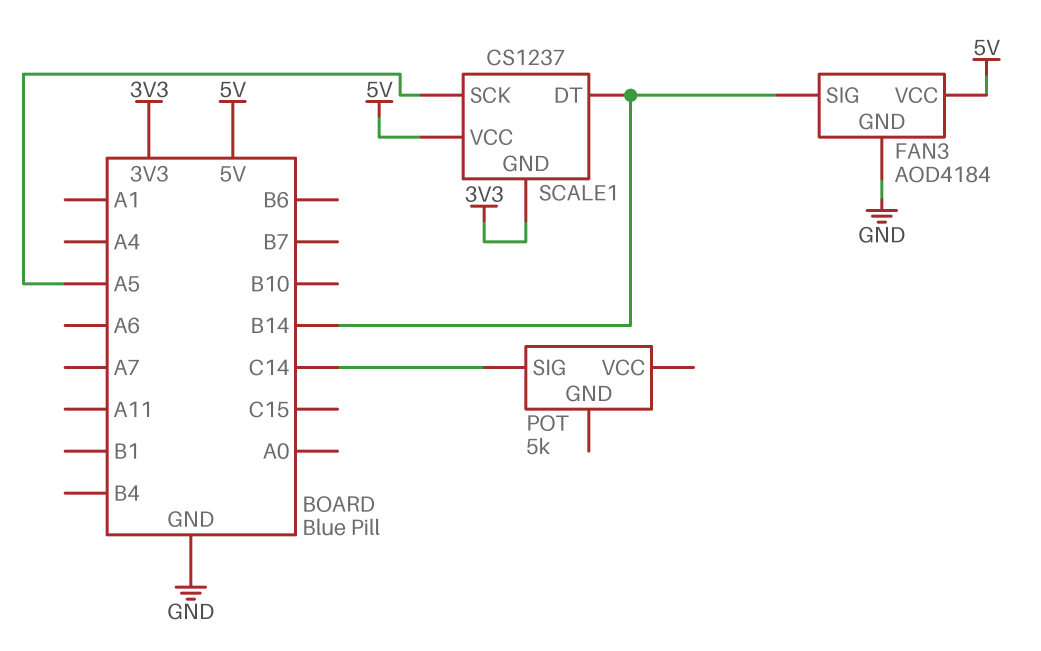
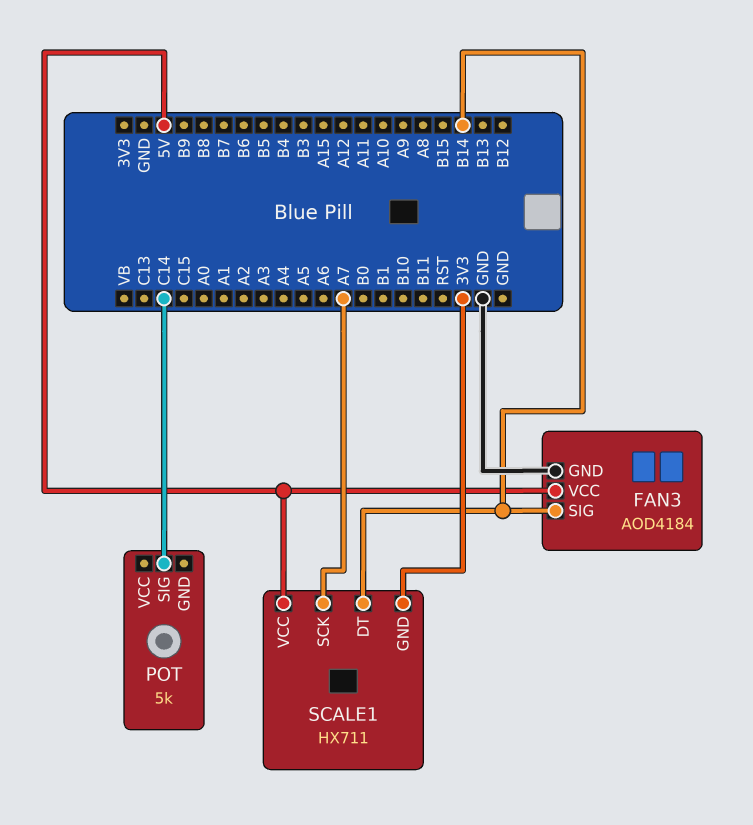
SCALE1: CS1237 -> HX711
SCALE1 pin SCK: A5 -> A7

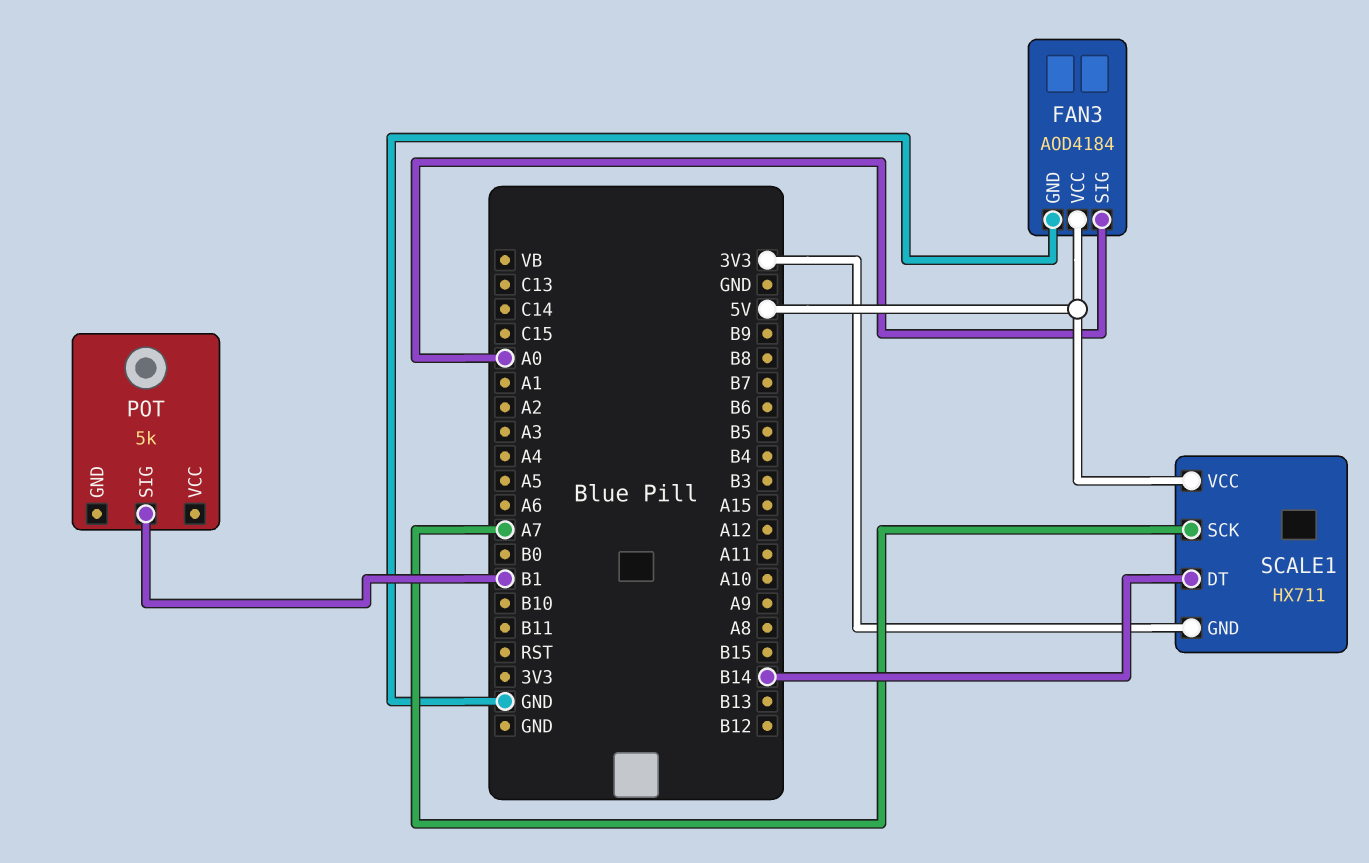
FAN3 pin SIG: B14 -> A0
POT pin SIG: C14 -> B1

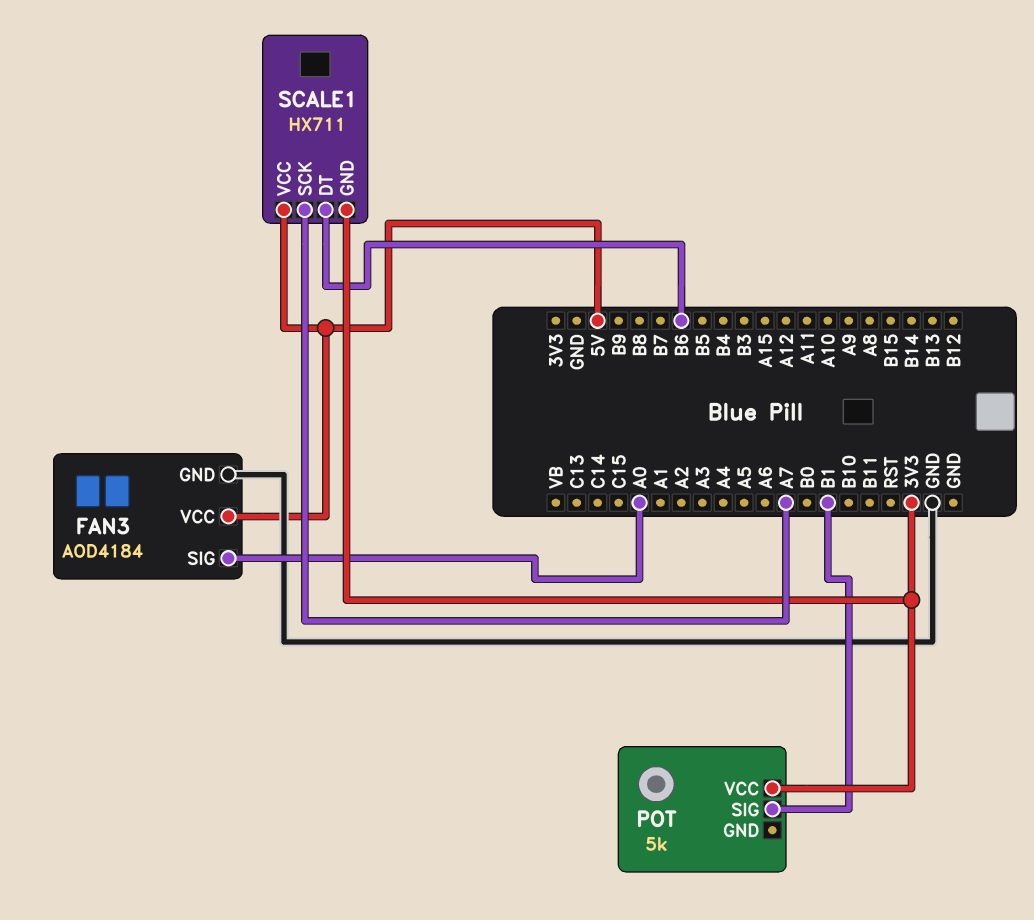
POT pin VCC: none -> 3V3
SCALE1 pin DT: B14 -> B6

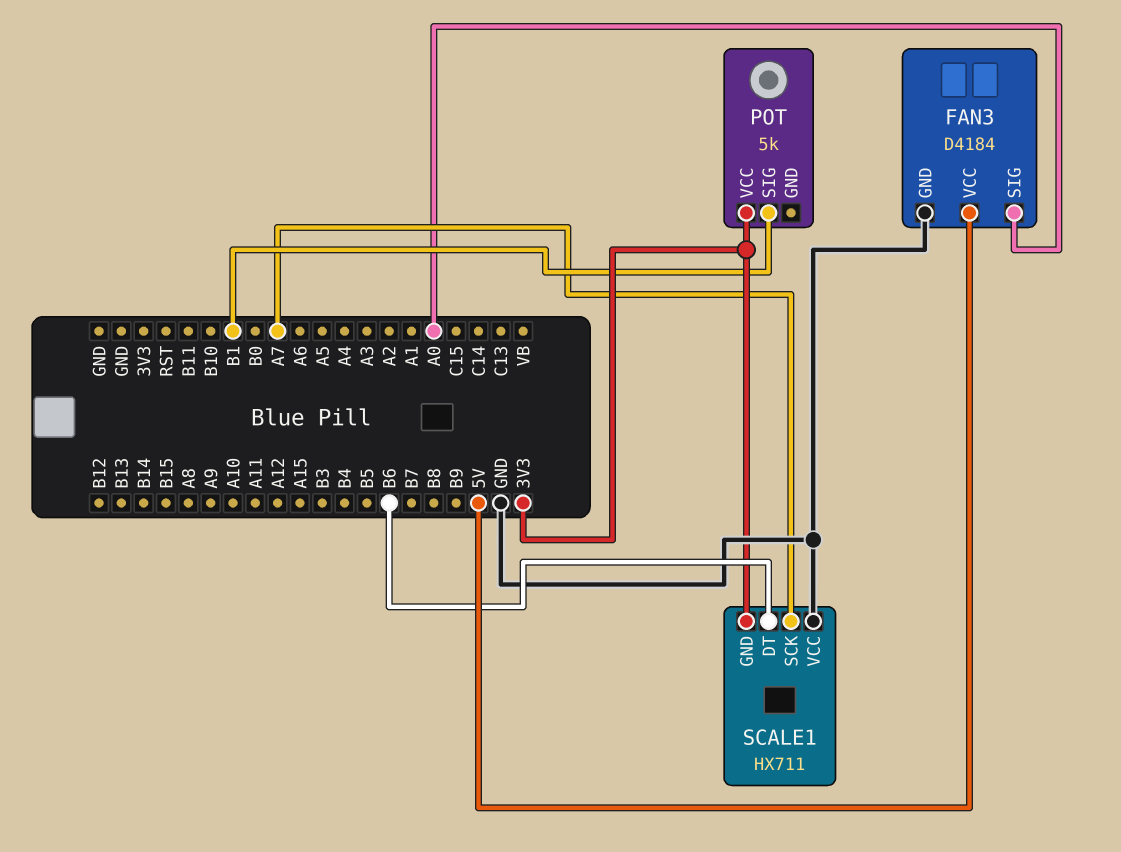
FAN3: AOD4184 -> D4184
SCALE1 pin VCC: 5V -> GND

